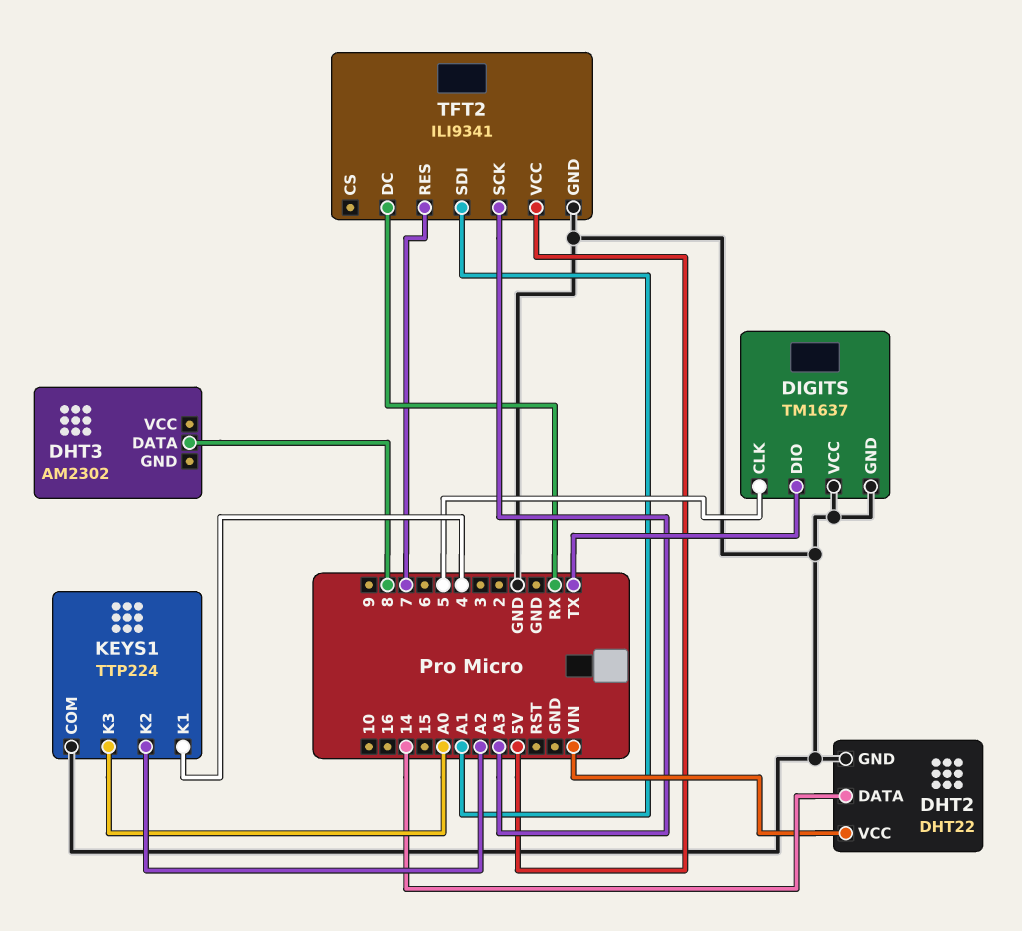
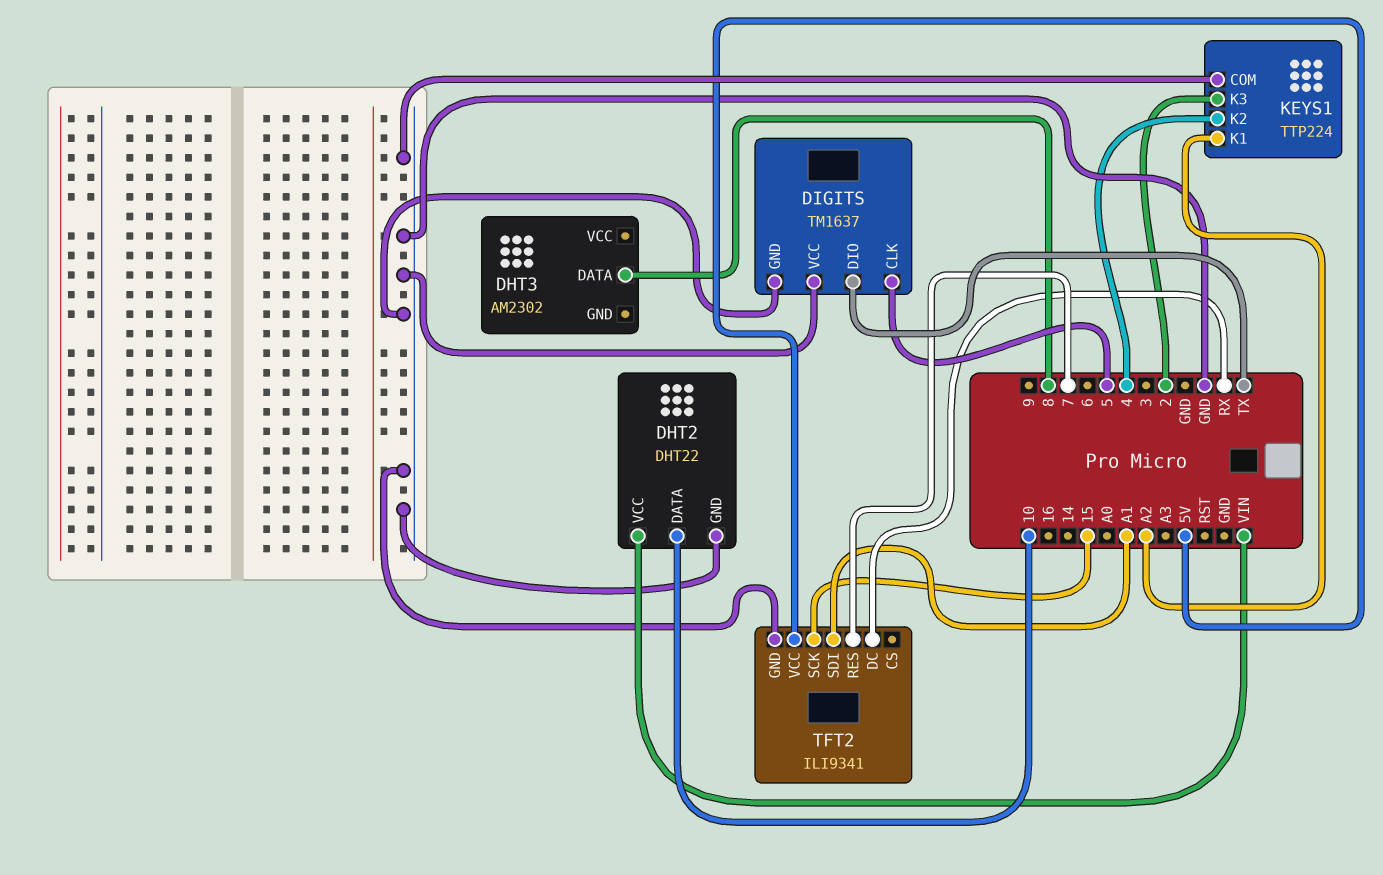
DHT2 pin DATA: 14 -> 10
KEYS1 pin K1: 4 -> A2
KEYS1 pin K2: A2 -> 4
KEYS1 pin K3: A0 -> 2
TFT2 pin SCK: A3 -> 15

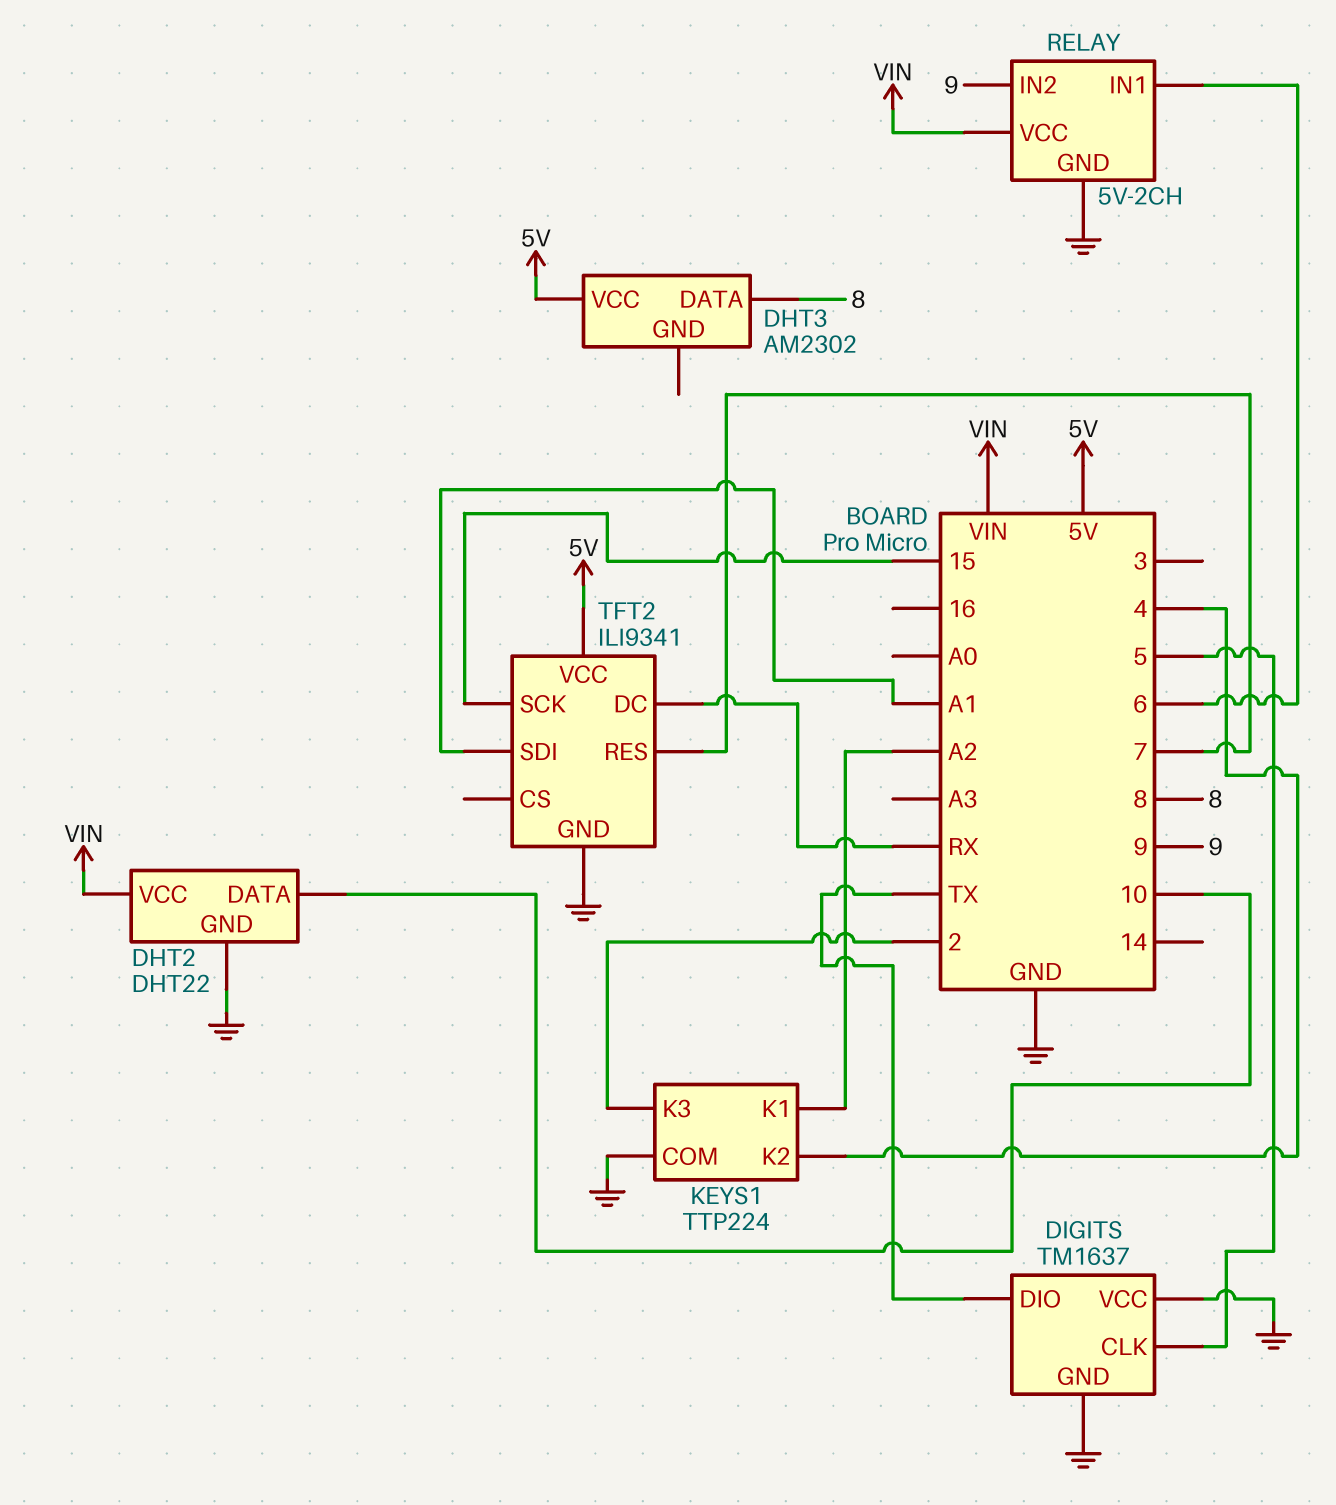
DHT3 pin VCC: none -> 5V
RELAY: none -> 5V-2CH
RELAY pin GND: none -> GND
RELAY pin IN1: none -> 6
RELAY pin IN2: none -> 9
RELAY pin VCC: none -> VIN

